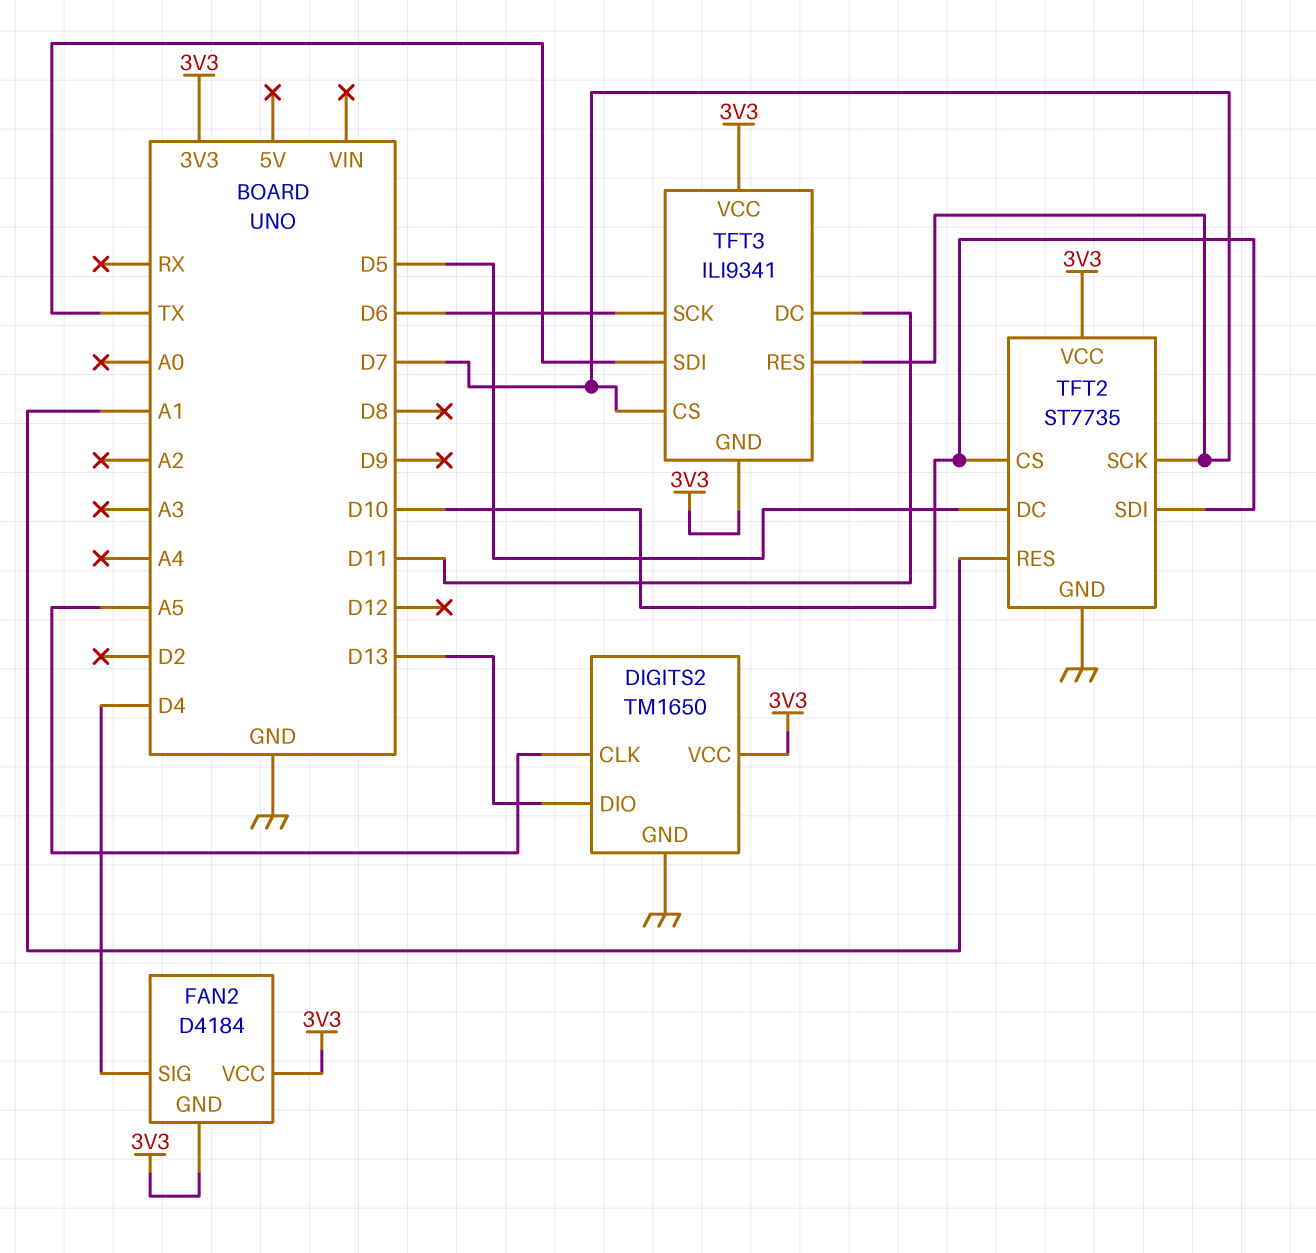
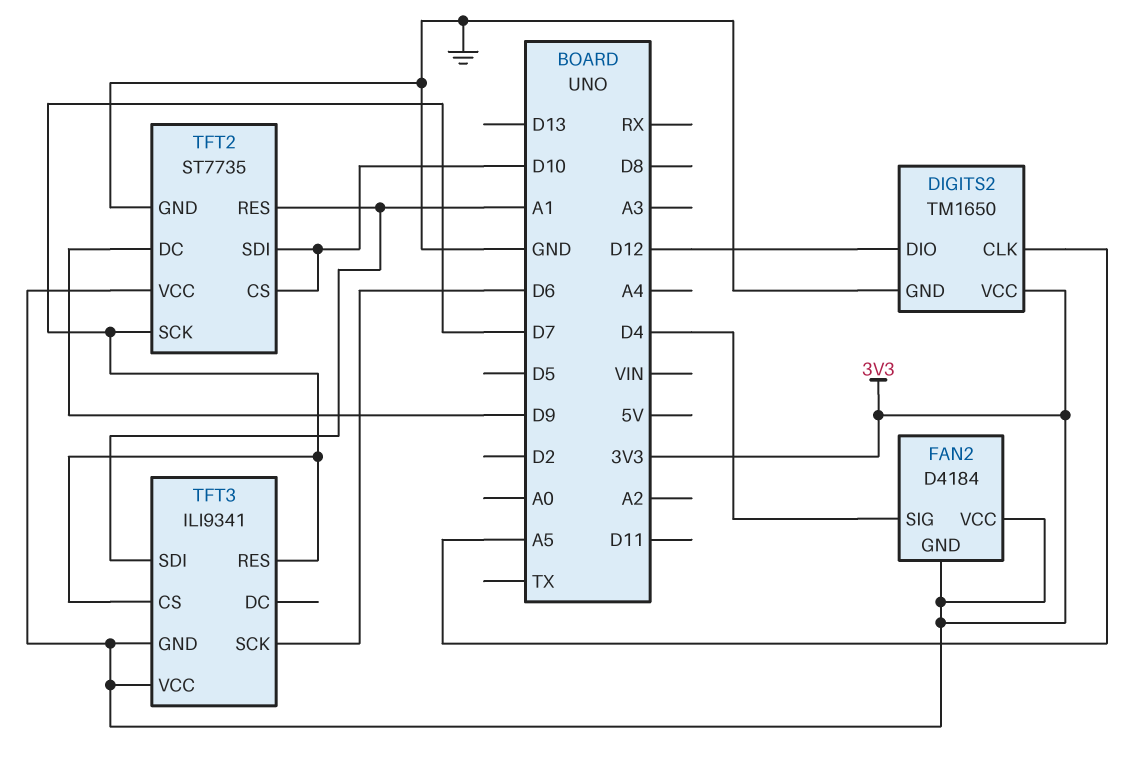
DIGITS2 pin DIO: D13 -> D12
TFT2 pin DC: D5 -> D9
TFT3 pin DC: D11 -> none
TFT3 pin SDI: TX -> A1

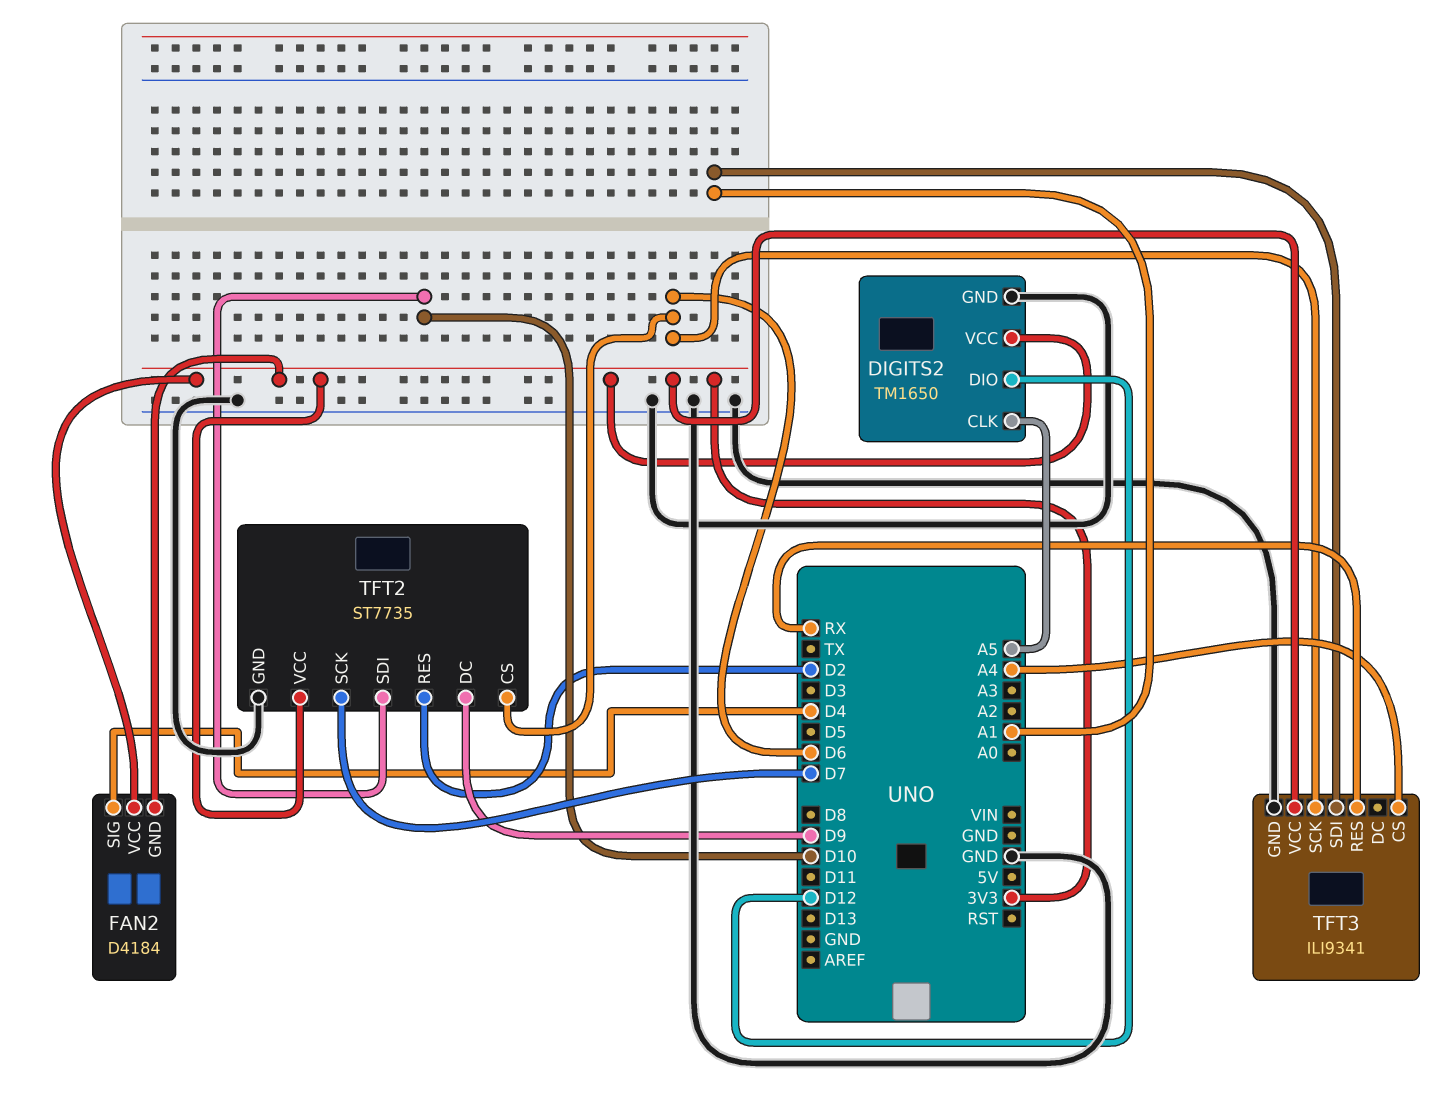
TFT2 pin CS: D10 -> D6
TFT2 pin RES: A1 -> D2
TFT3 pin CS: D7 -> A4
TFT3 pin GND: 3V3 -> GND
TFT3 pin RES: D7 -> RX

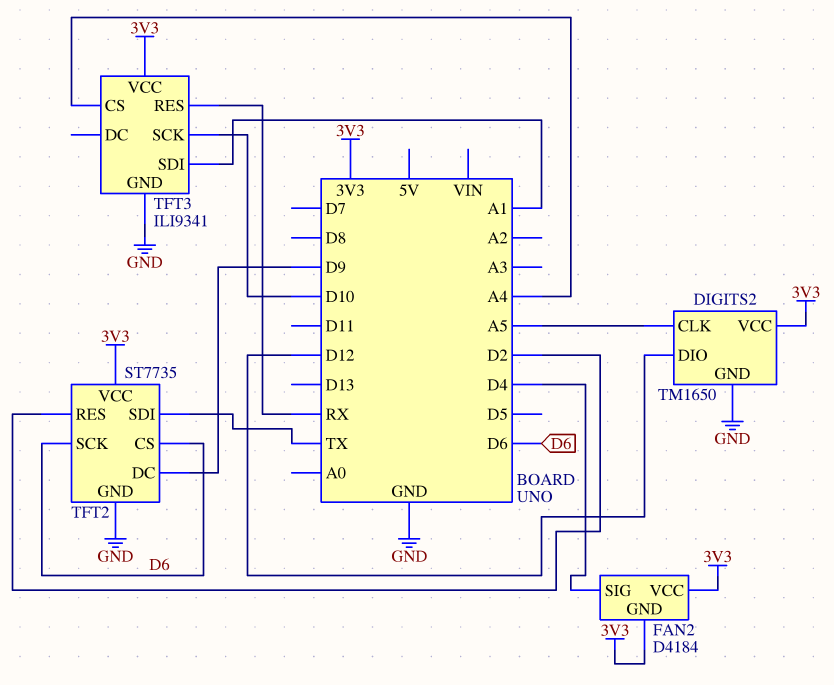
TFT2 pin SCK: D7 -> D6
TFT2 pin SDI: D10 -> TX
TFT3 pin SCK: D6 -> D10

